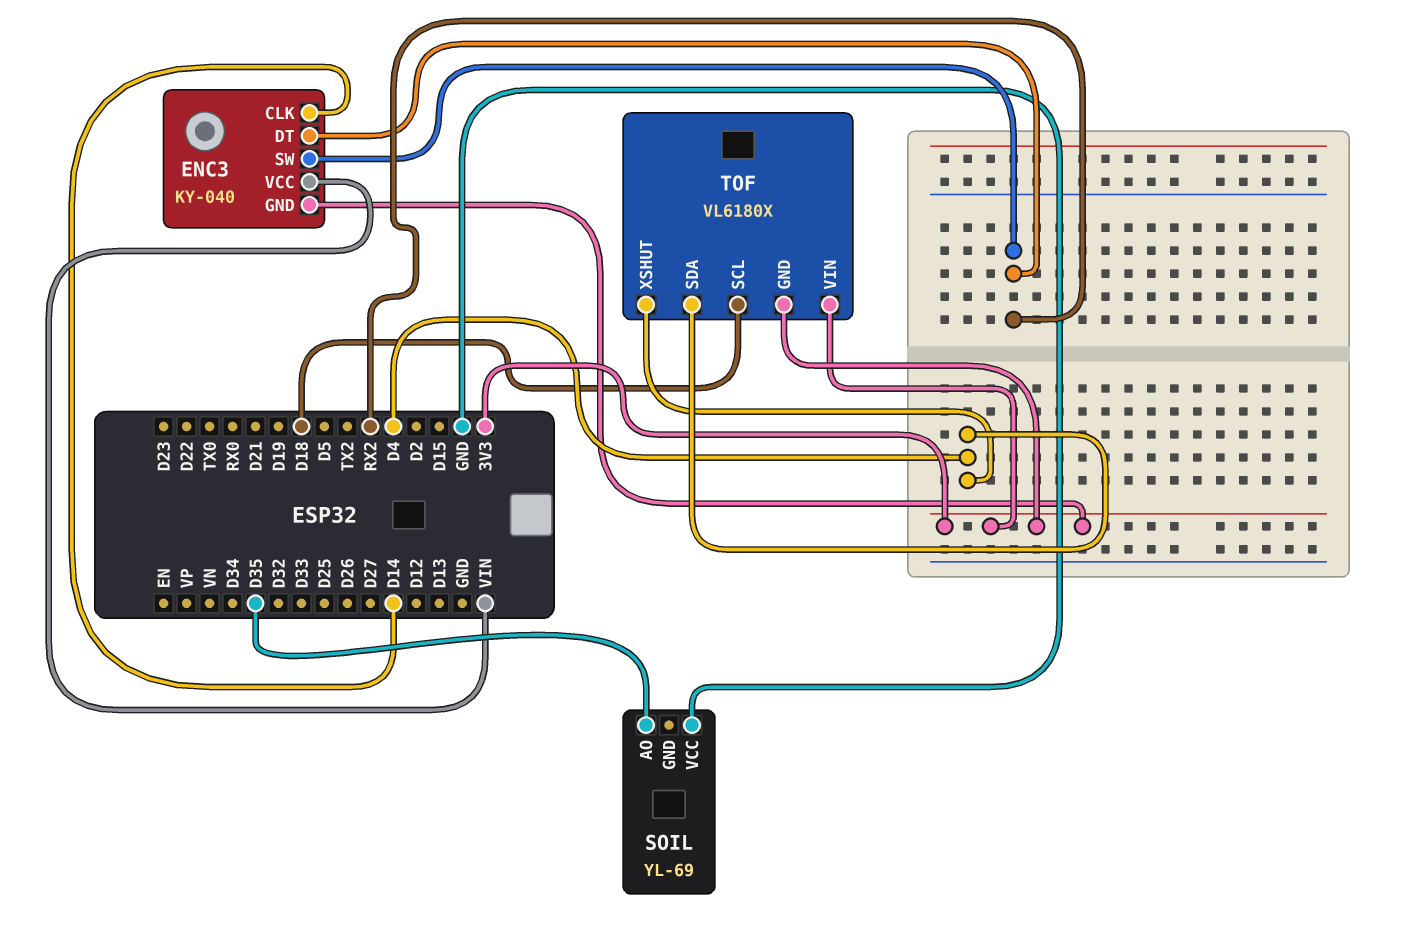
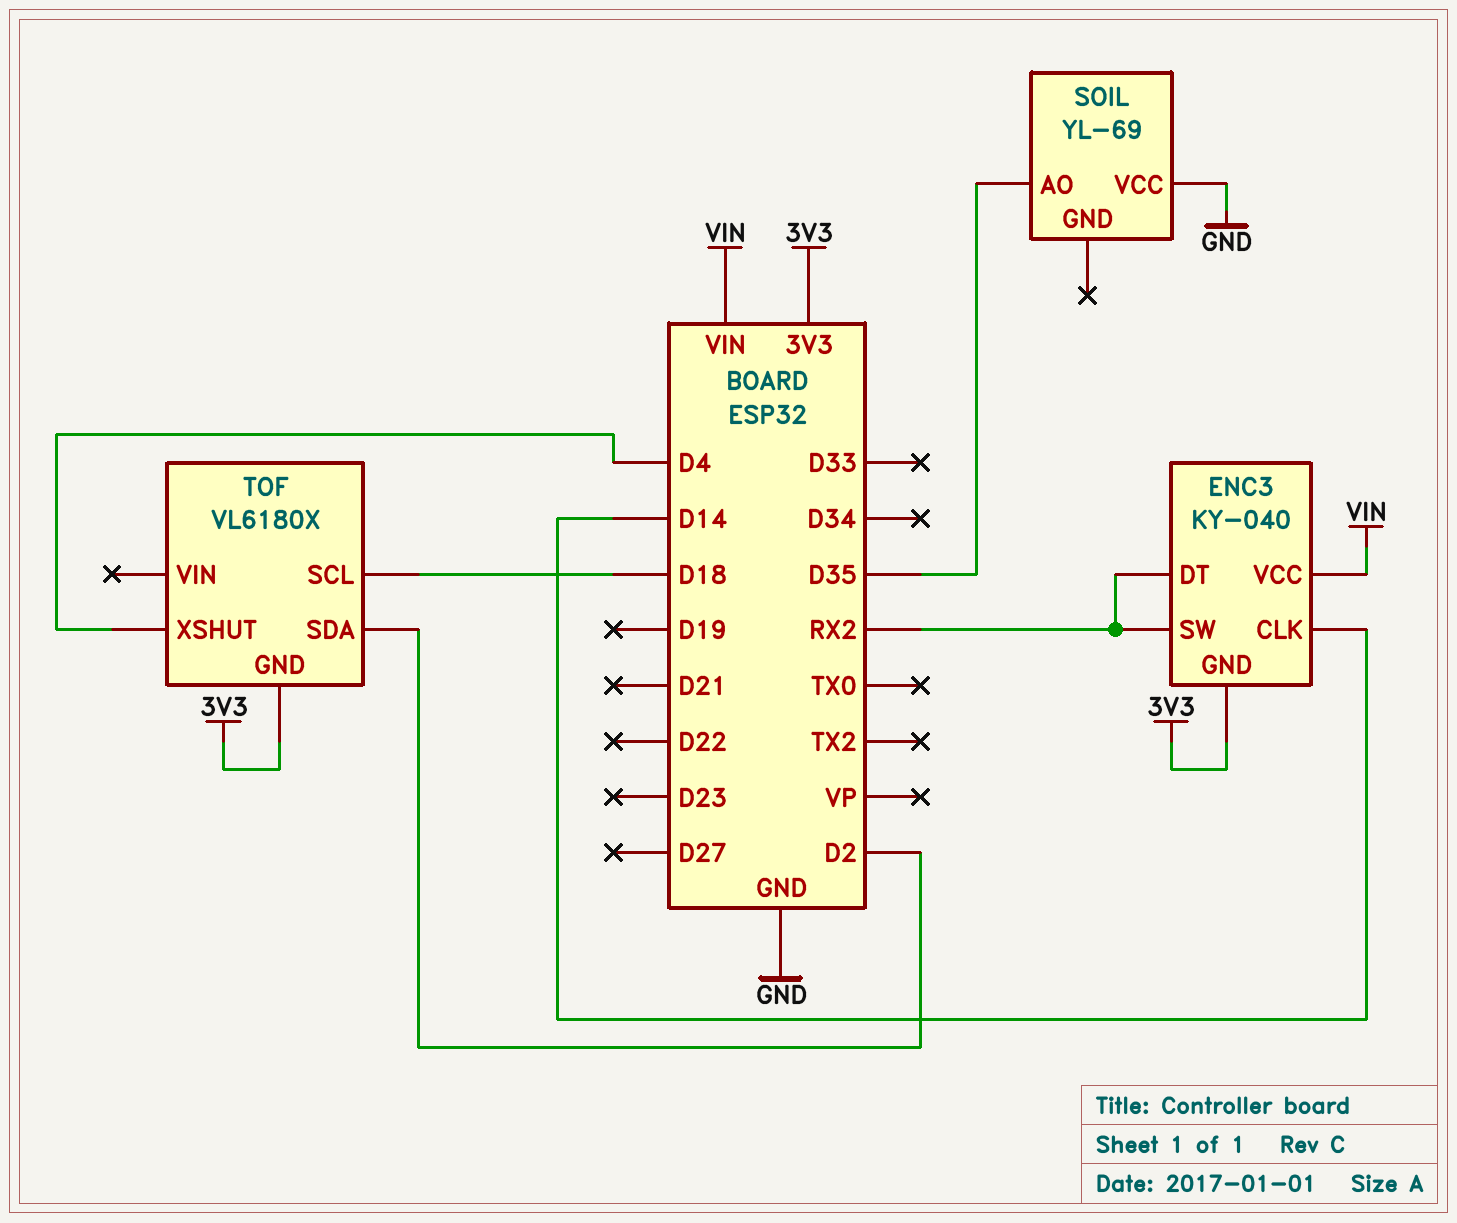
TOF pin SDA: D4 -> D2
TOF pin VIN: 3V3 -> none

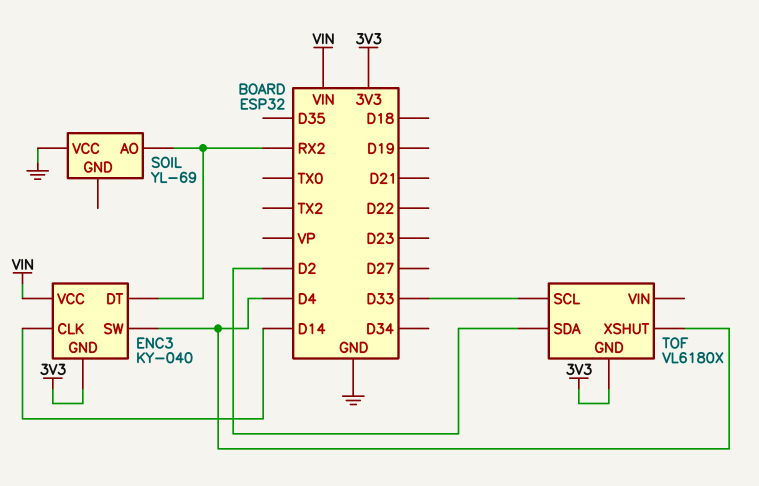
ENC3 pin SW: RX2 -> D4
SOIL pin AO: D35 -> RX2
TOF pin SCL: D18 -> D33

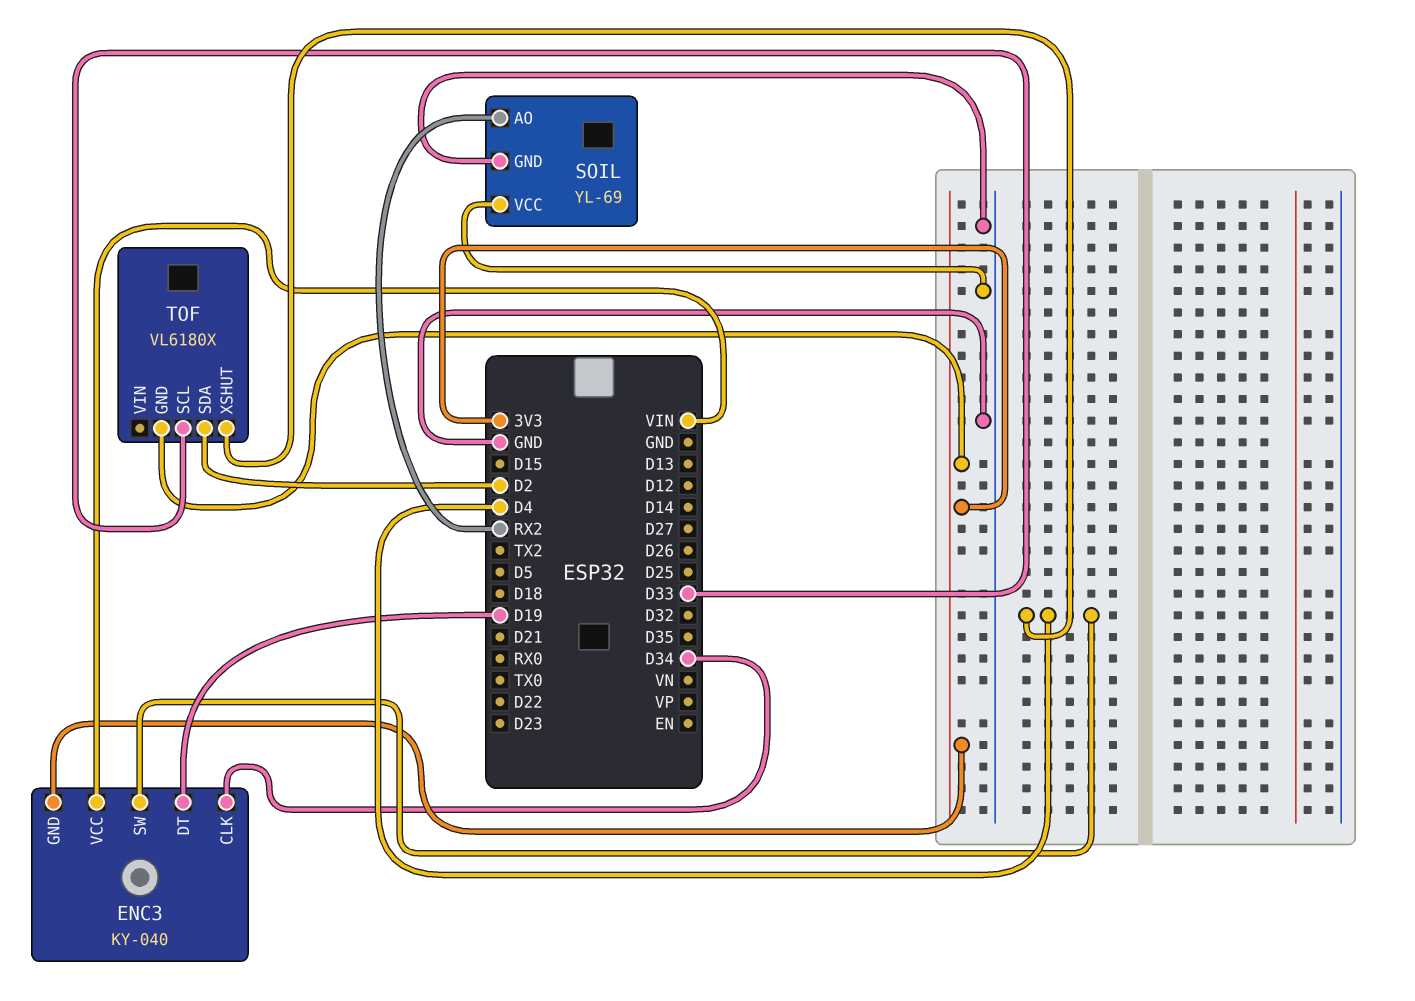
ENC3 pin CLK: D14 -> D34
ENC3 pin DT: RX2 -> D19
SOIL pin GND: none -> GND

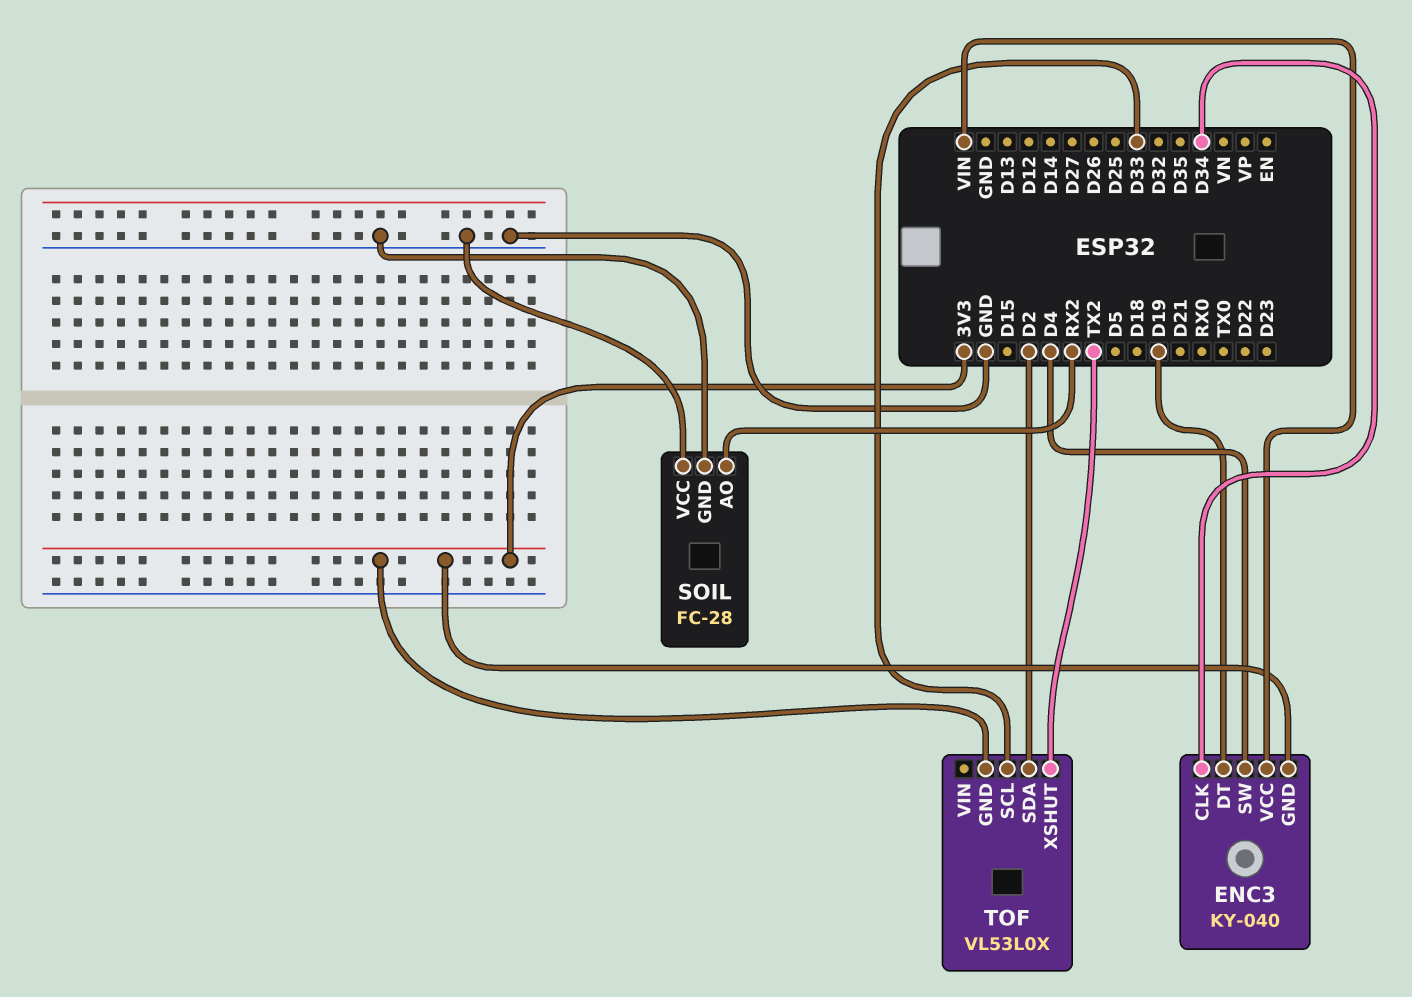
SOIL: YL-69 -> FC-28
TOF: VL6180X -> VL53L0X
TOF pin XSHUT: D4 -> TX2

